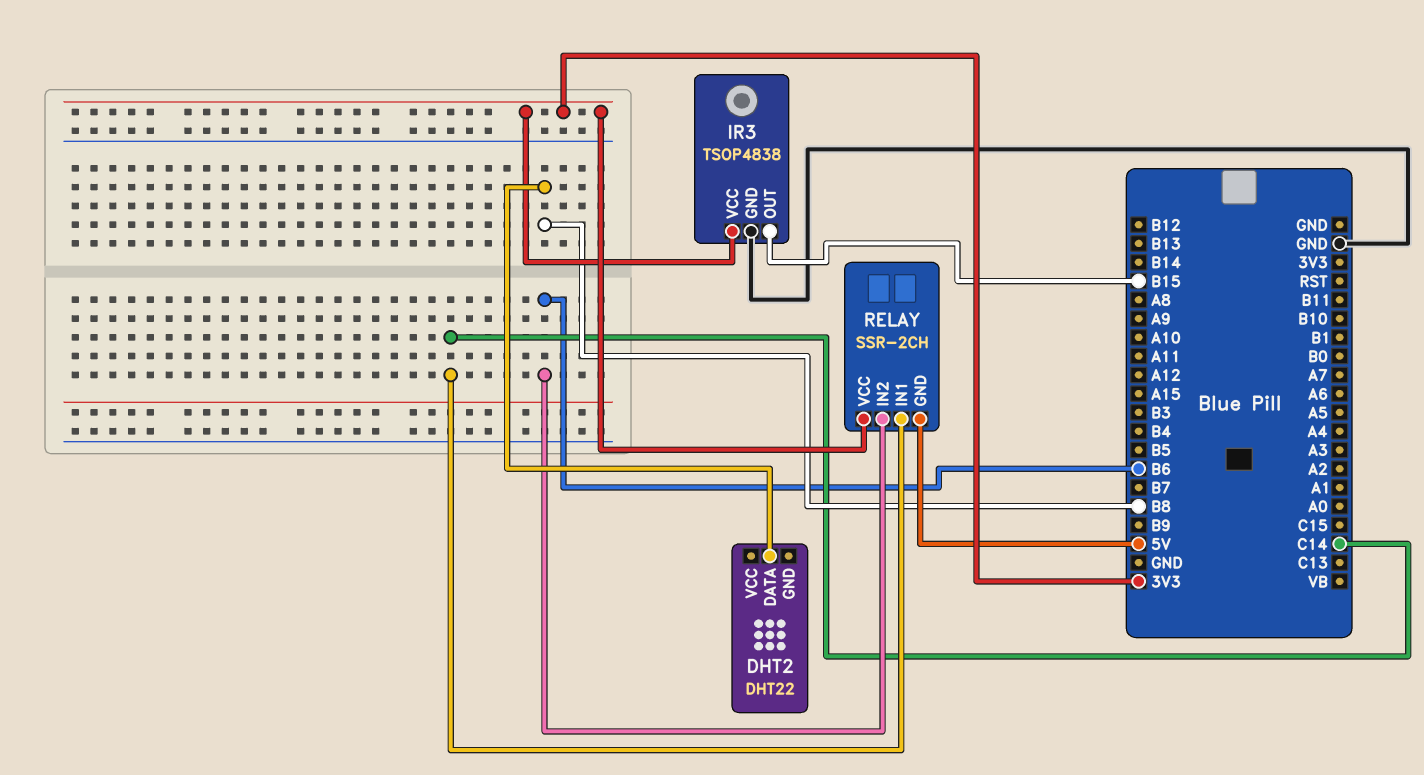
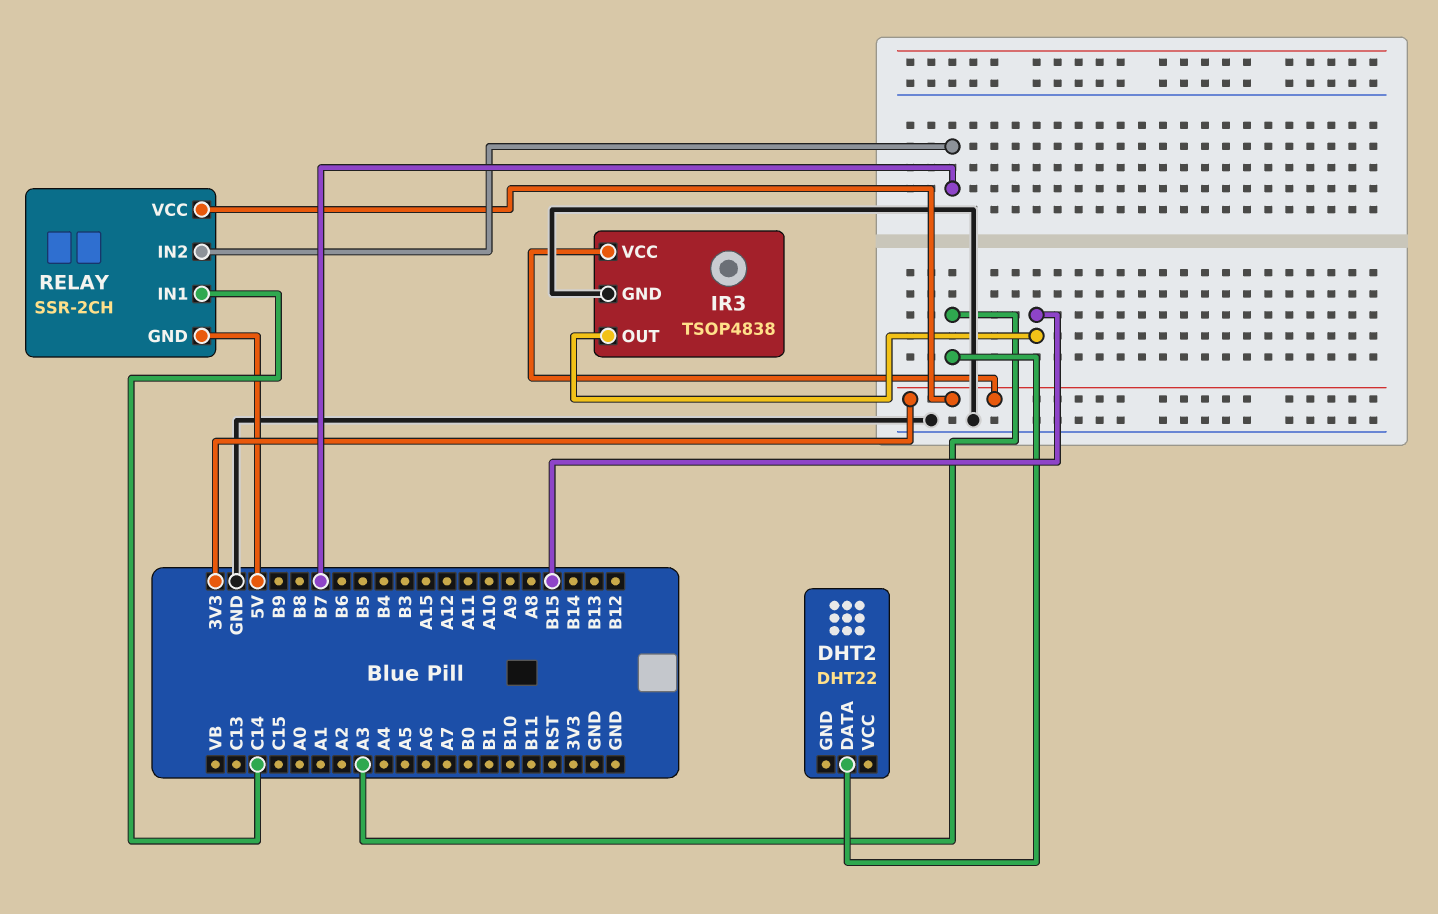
DHT2 pin DATA: B8 -> A3
RELAY pin IN2: B6 -> B7

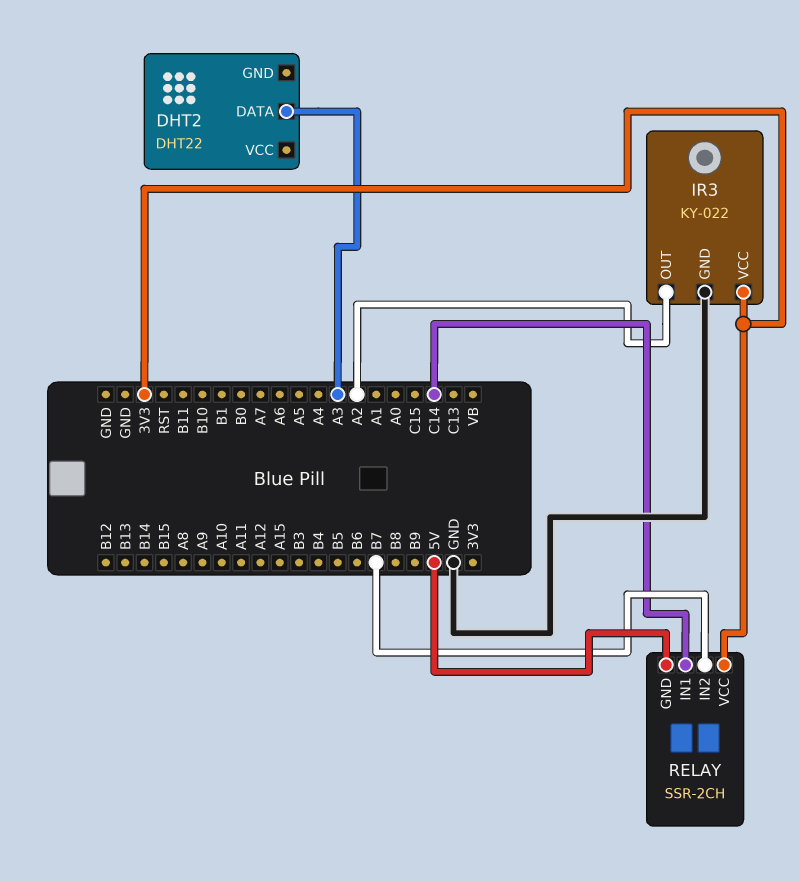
IR3: TSOP4838 -> KY-022
IR3 pin OUT: B15 -> A2

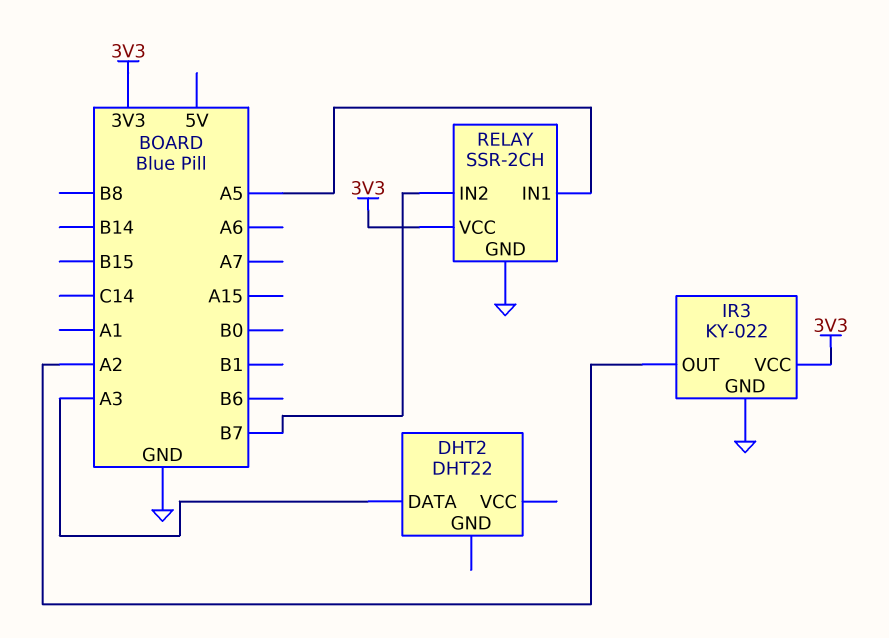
RELAY pin GND: 5V -> GND
RELAY pin IN1: C14 -> A5

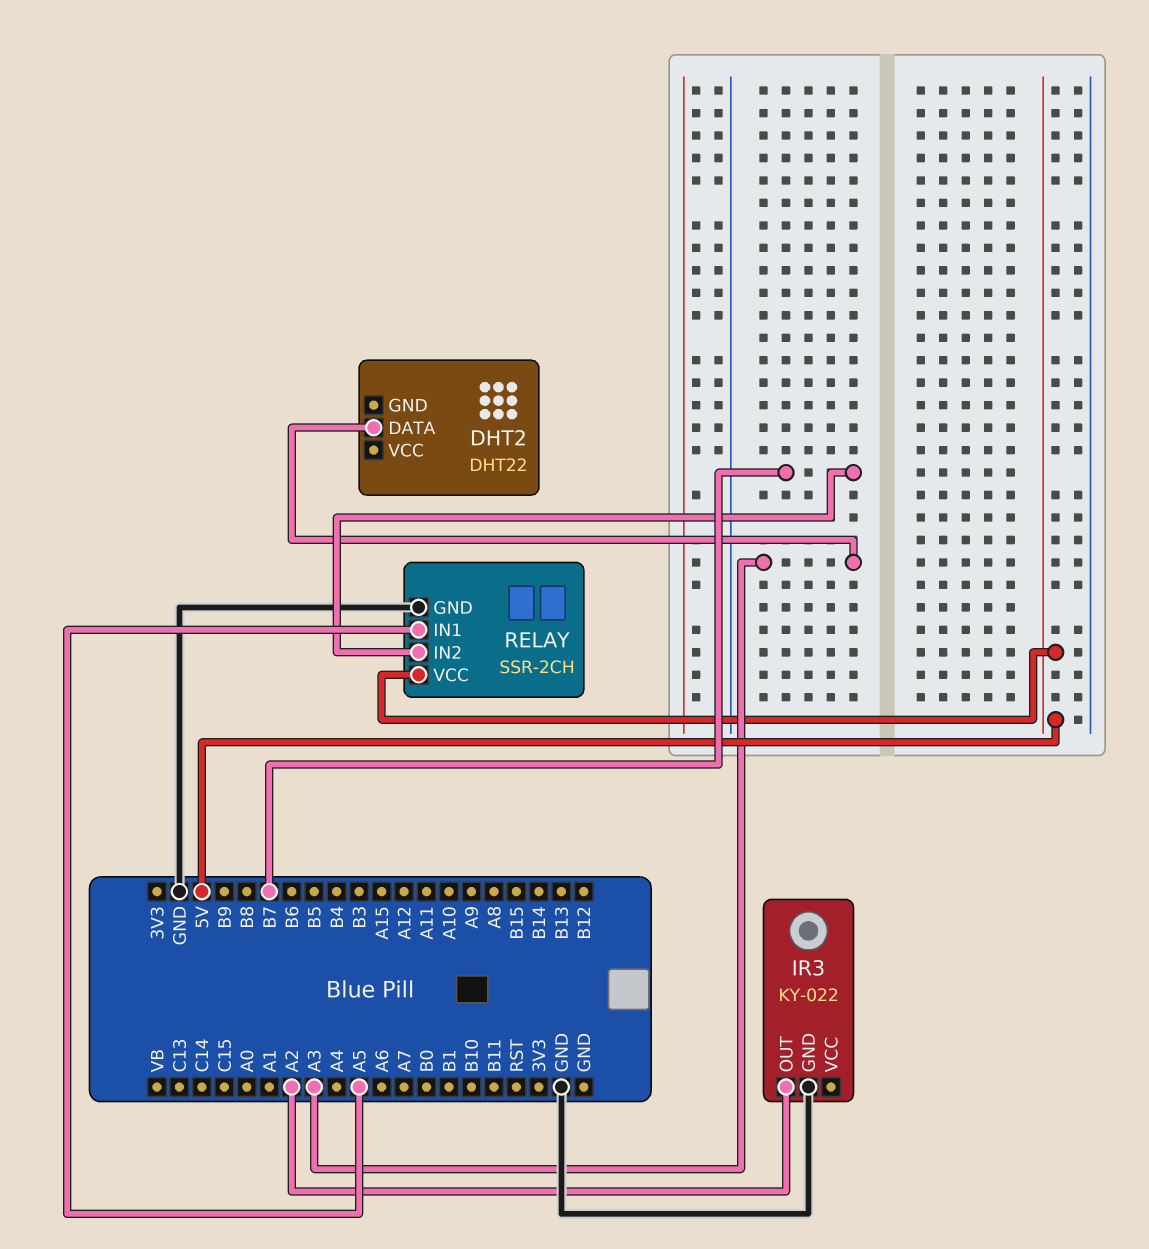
IR3 pin VCC: 3V3 -> none
RELAY pin VCC: 3V3 -> 5V

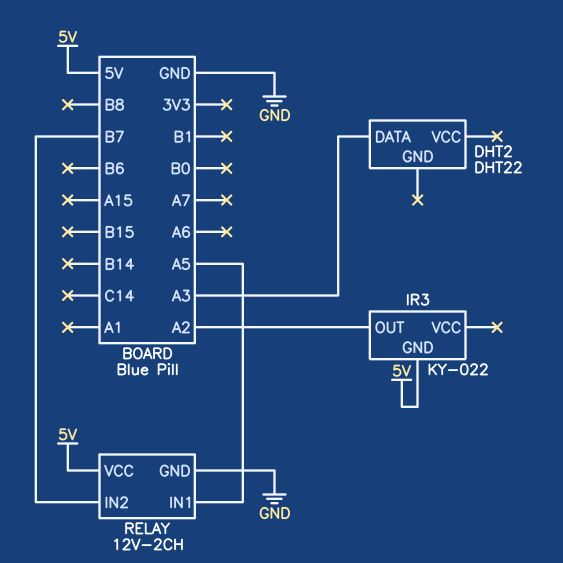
IR3 pin GND: GND -> 5V
RELAY: SSR-2CH -> 12V-2CH

